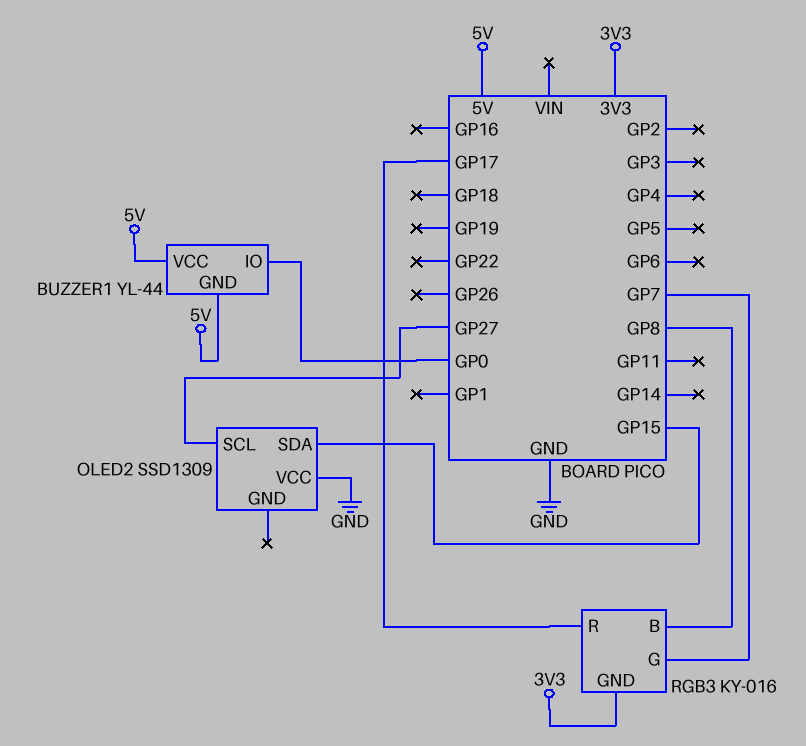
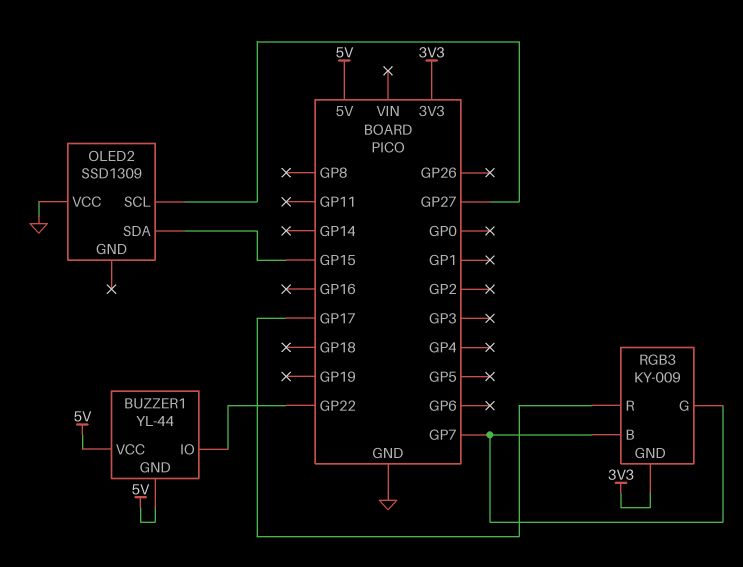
BUZZER1 pin IO: GP0 -> GP22
RGB3: KY-016 -> KY-009
RGB3 pin B: GP8 -> GP7

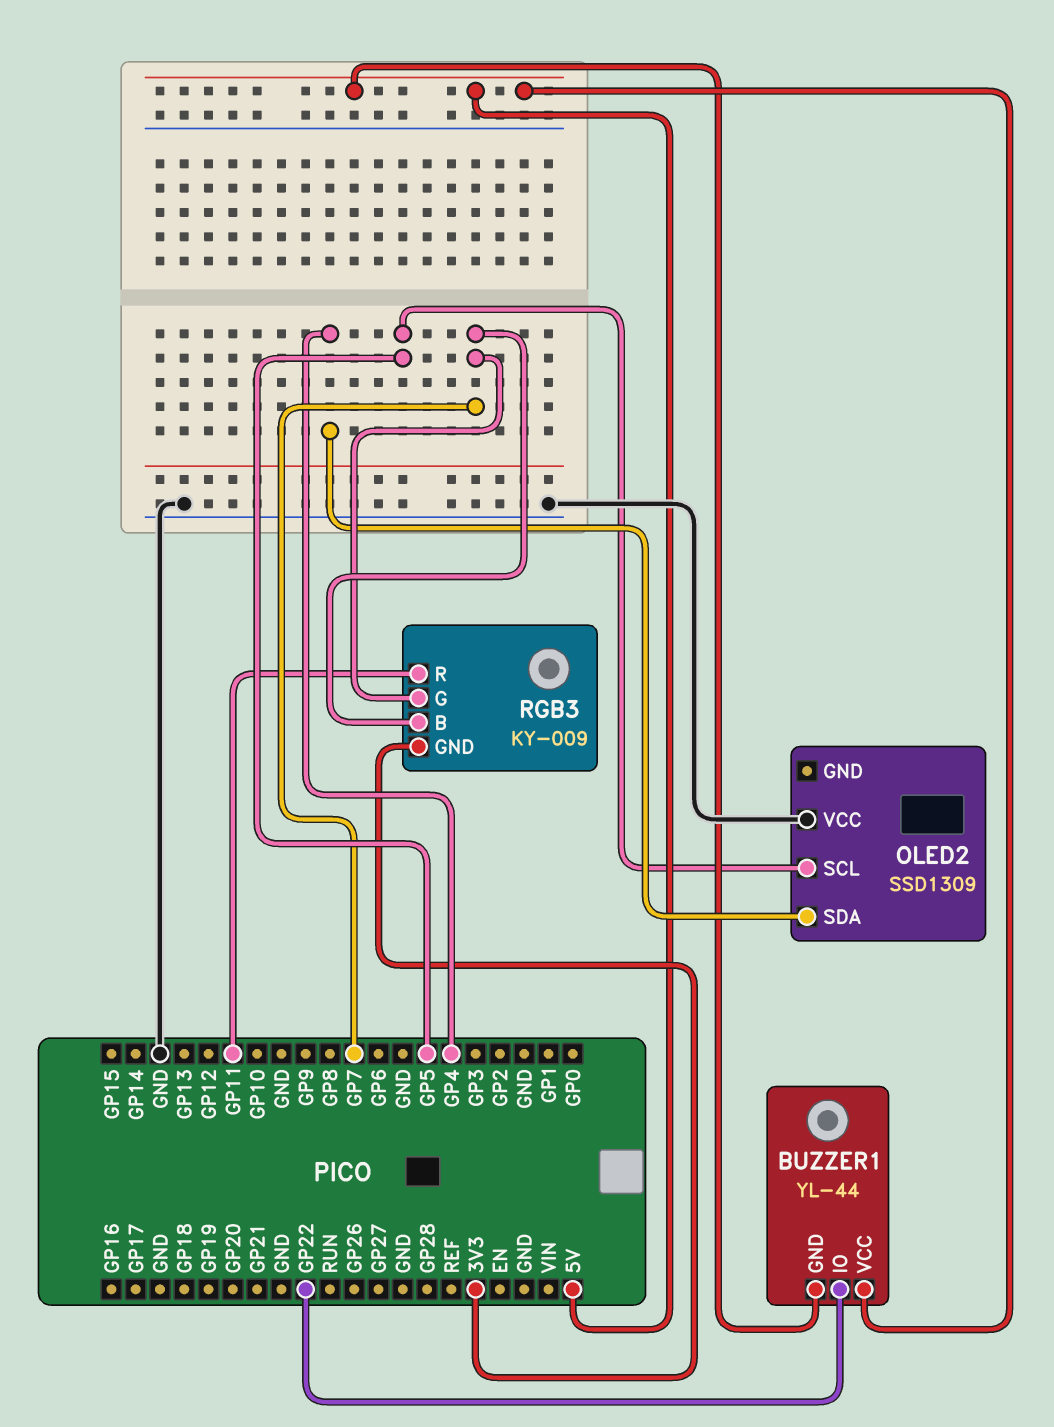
OLED2 pin SCL: GP27 -> GP5
OLED2 pin SDA: GP15 -> GP4
RGB3 pin R: GP17 -> GP11

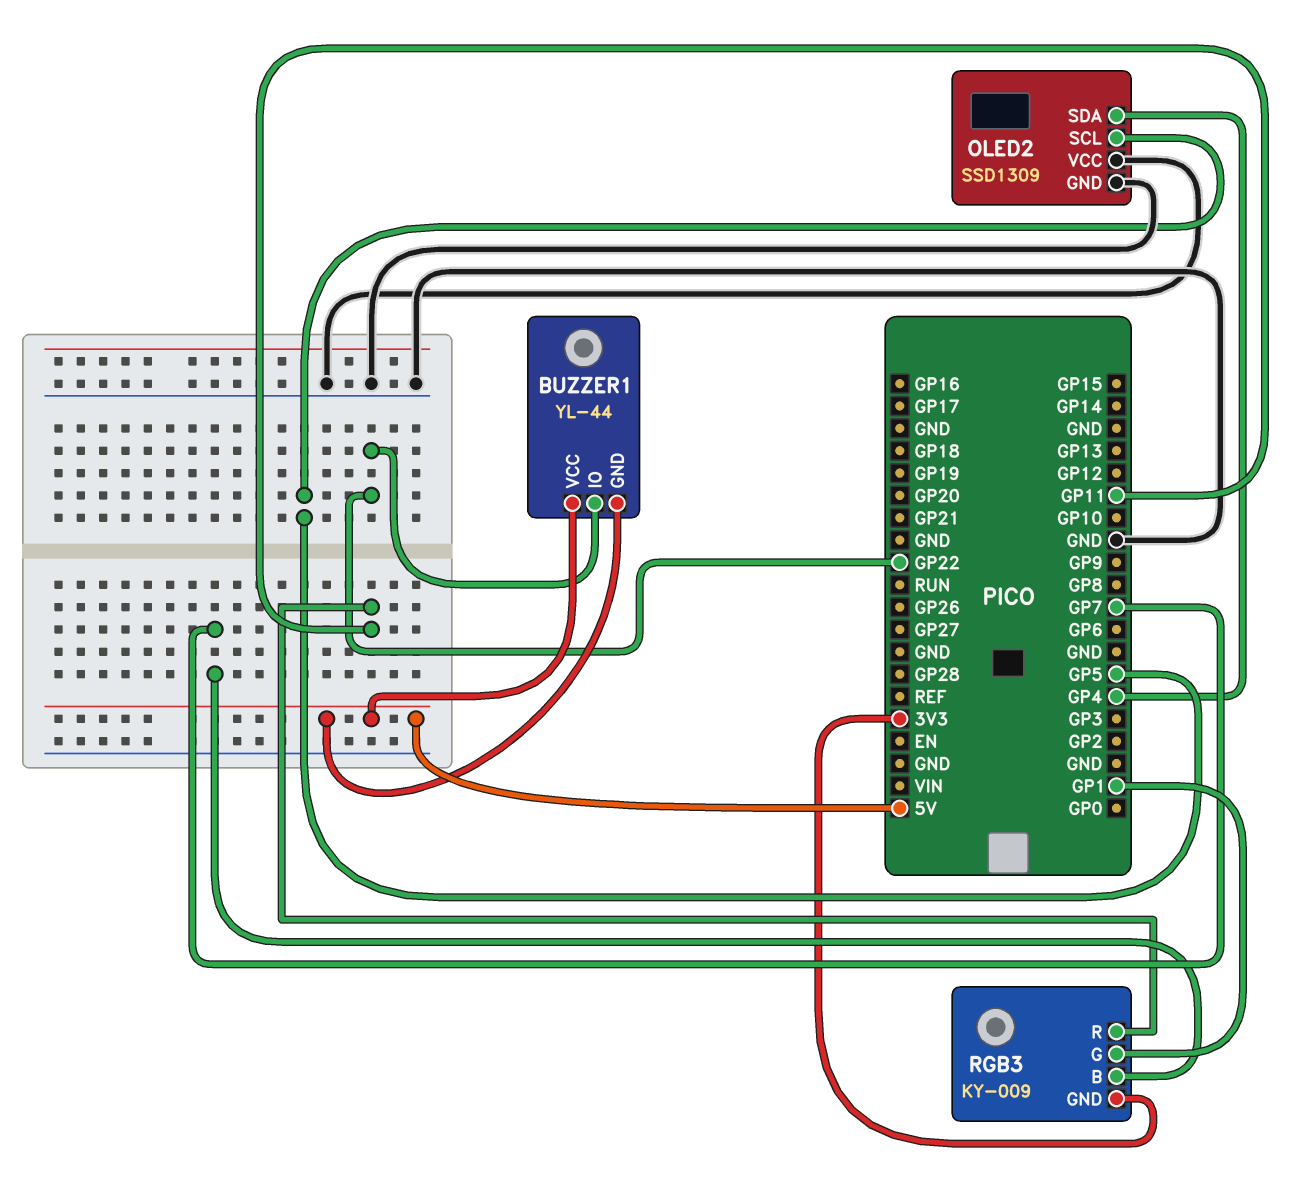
OLED2 pin GND: none -> GND
RGB3 pin G: GP7 -> GP1

